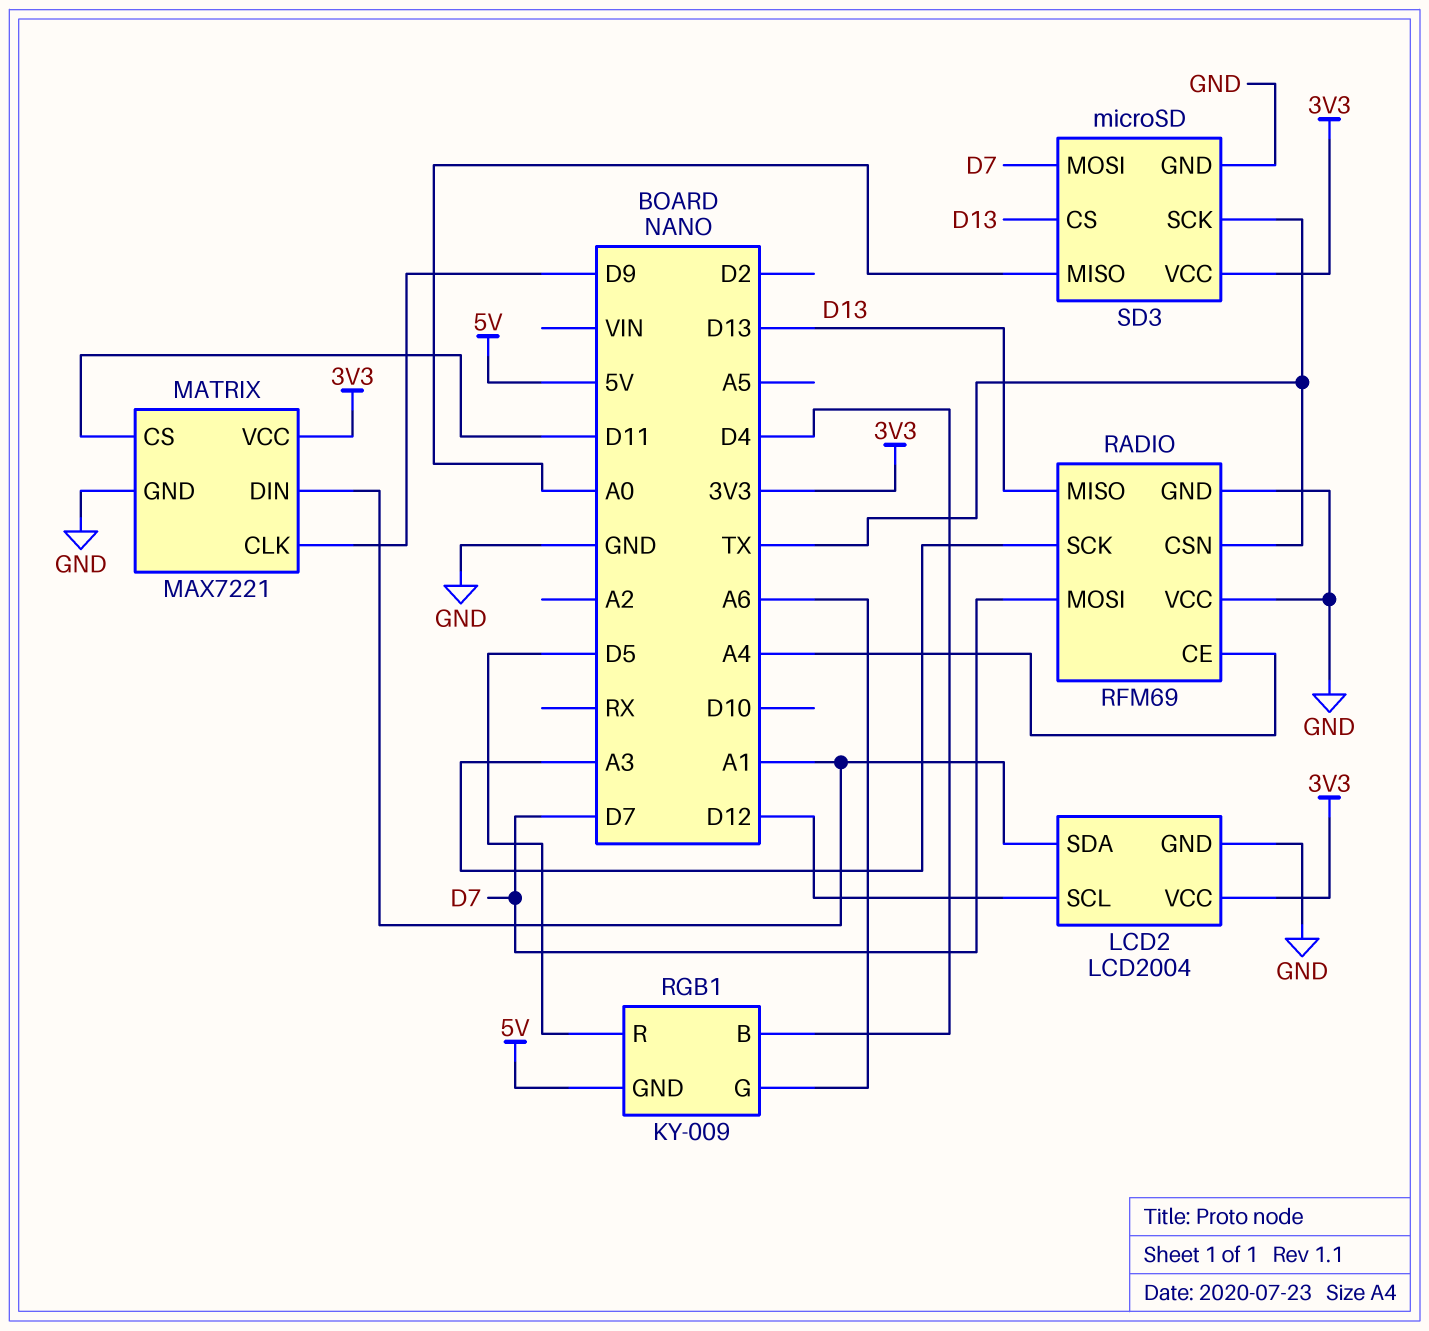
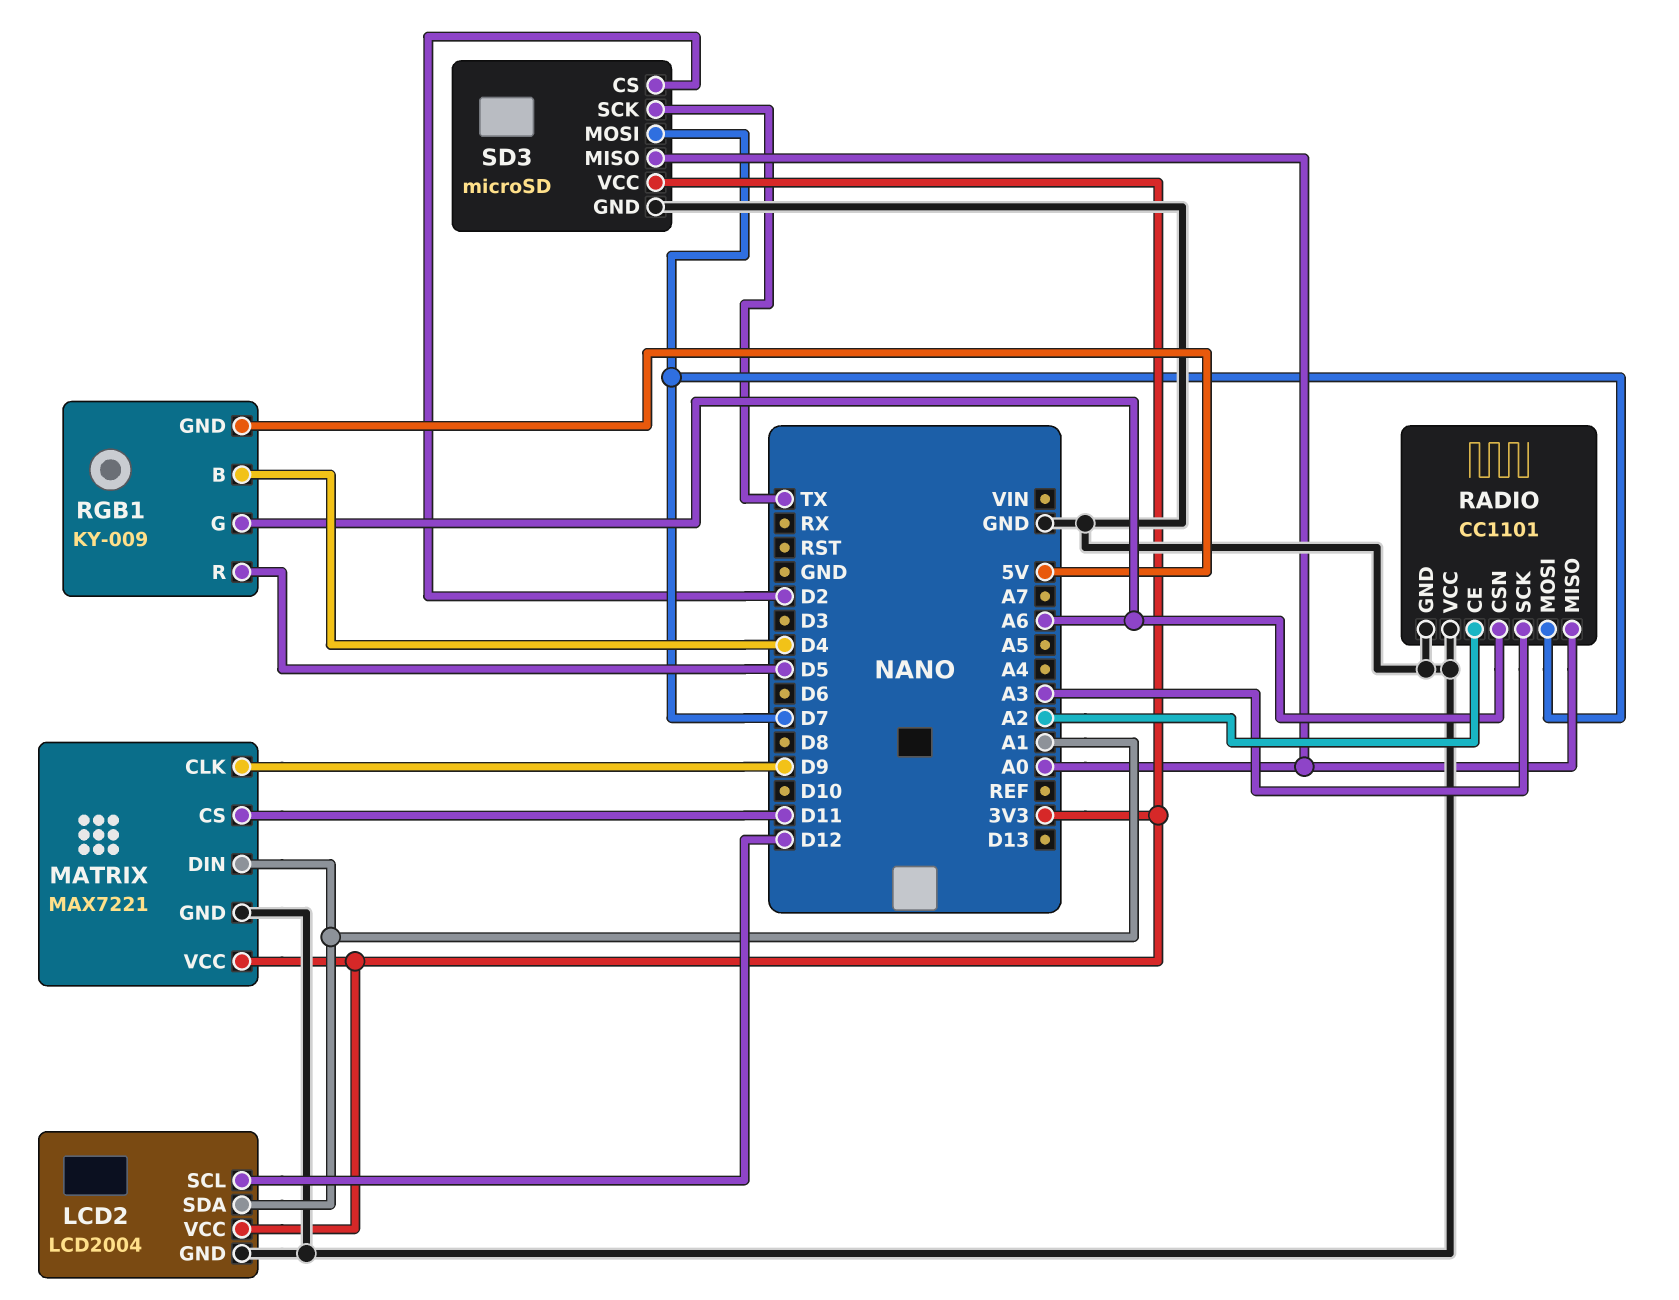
RADIO: RFM69 -> CC1101
RADIO pin CE: A4 -> A2
RADIO pin CSN: TX -> A6
RADIO pin MISO: D13 -> A0
SD3 pin CS: D13 -> D2

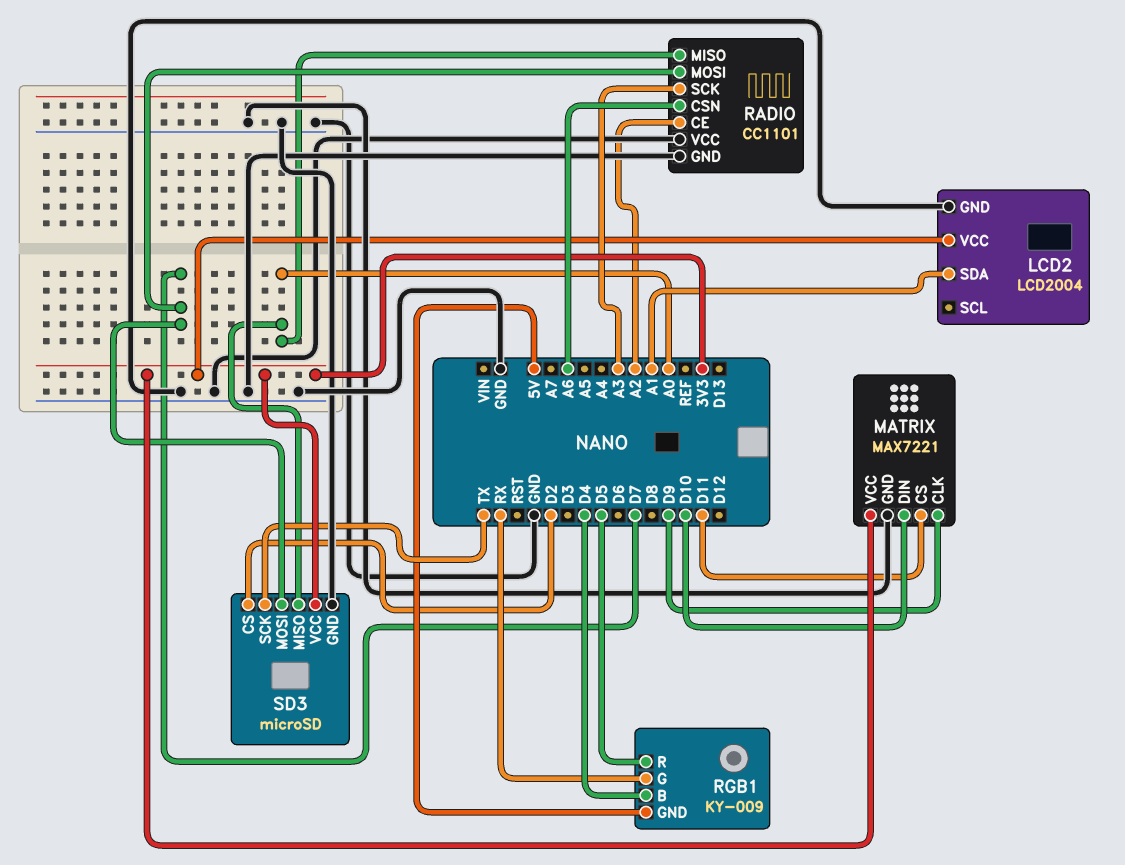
LCD2 pin SCL: D12 -> none
MATRIX pin DIN: A1 -> D10
RGB1 pin G: A6 -> RX

